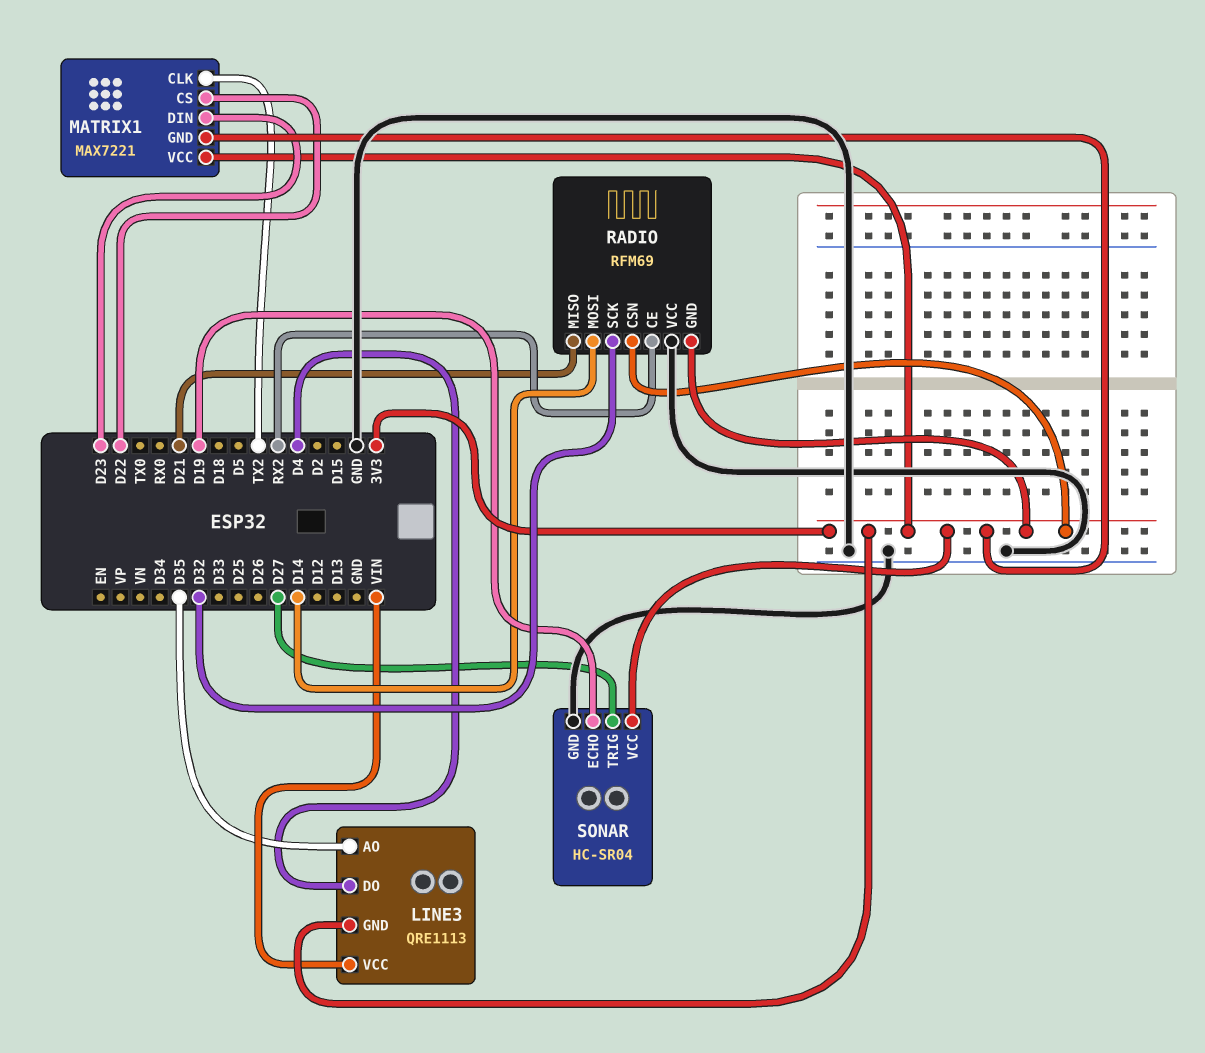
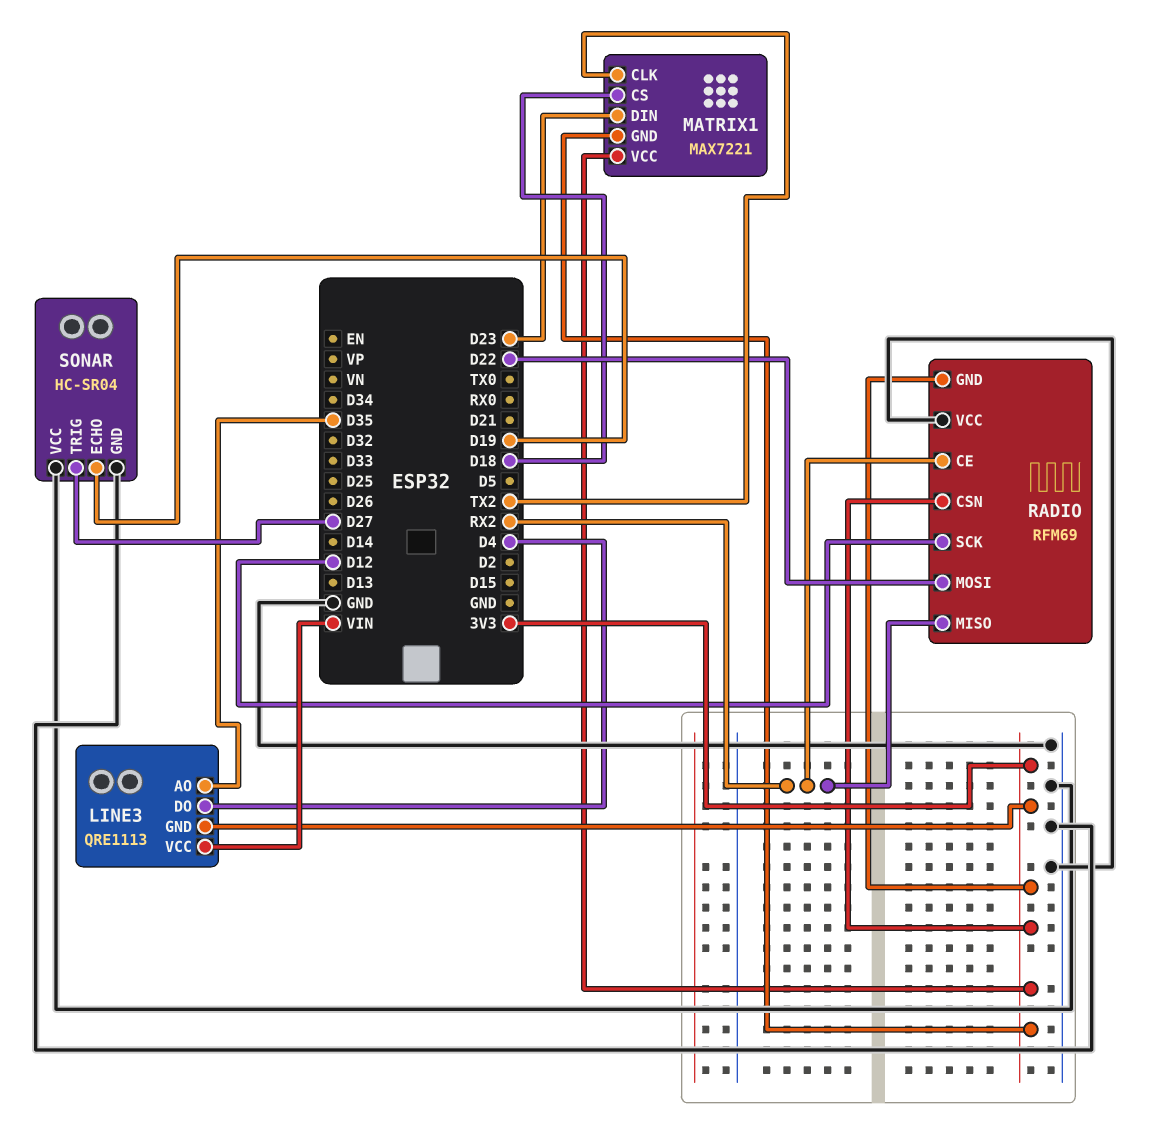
MATRIX1 pin CS: D22 -> D18
RADIO pin MISO: D21 -> RX2
RADIO pin MOSI: D14 -> D22
RADIO pin SCK: D32 -> D12
SONAR pin VCC: 3V3 -> GND

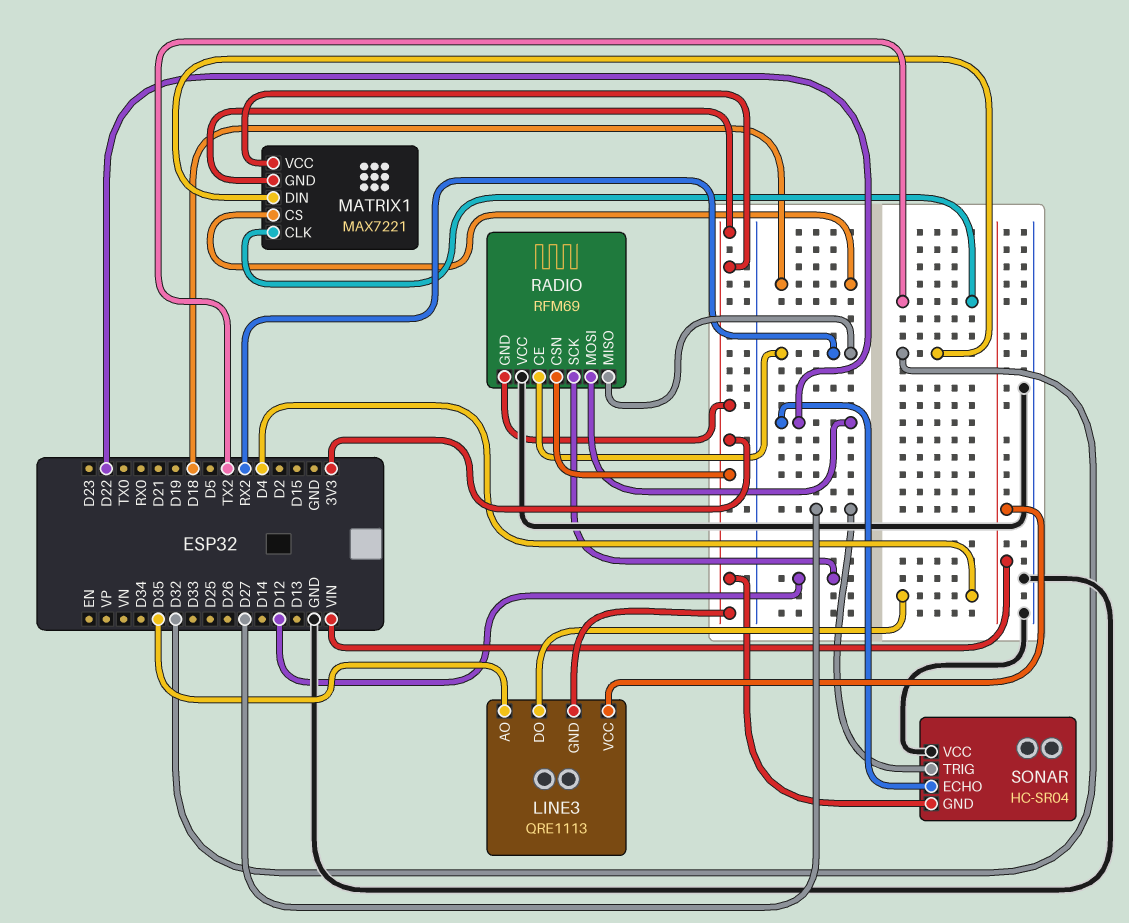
MATRIX1 pin DIN: D23 -> D32
SONAR pin ECHO: D19 -> D22
SONAR pin GND: GND -> 3V3

